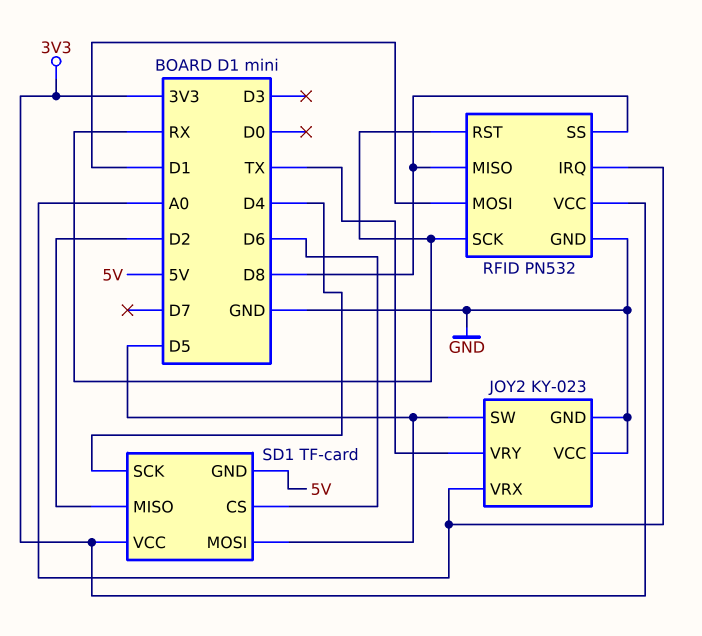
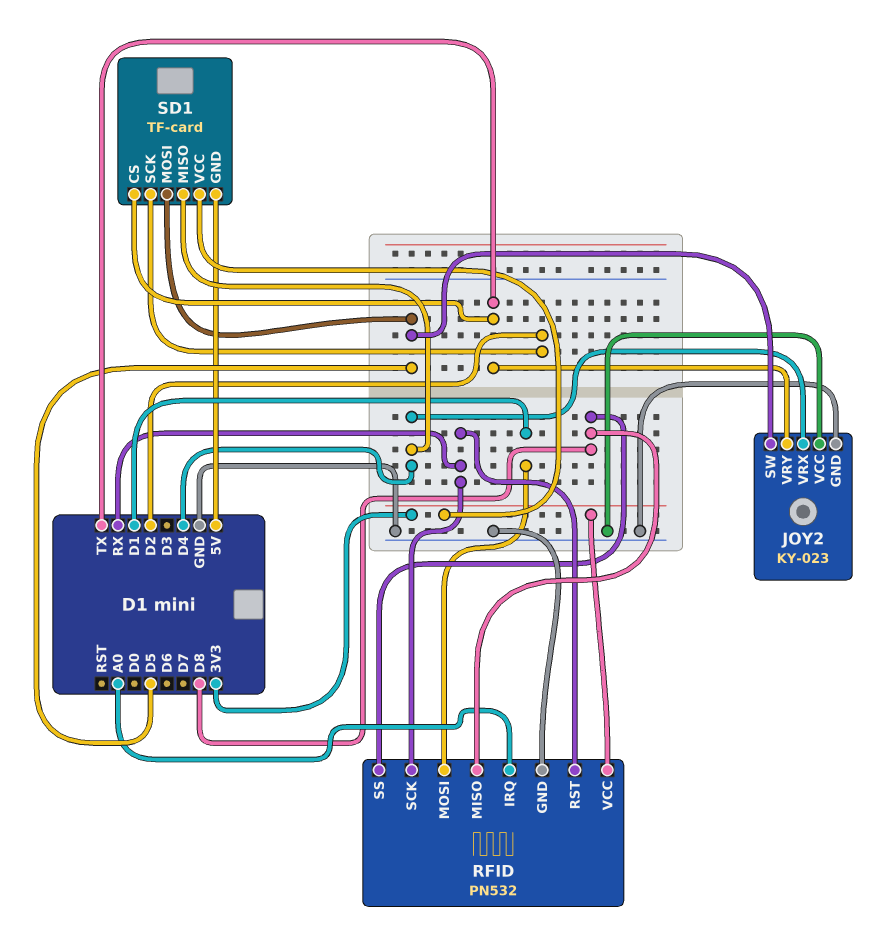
JOY2 pin VRX: A0 -> D4
SD1 pin CS: D6 -> TX
SD1 pin MISO: D2 -> D4
SD1 pin SCK: D4 -> D2

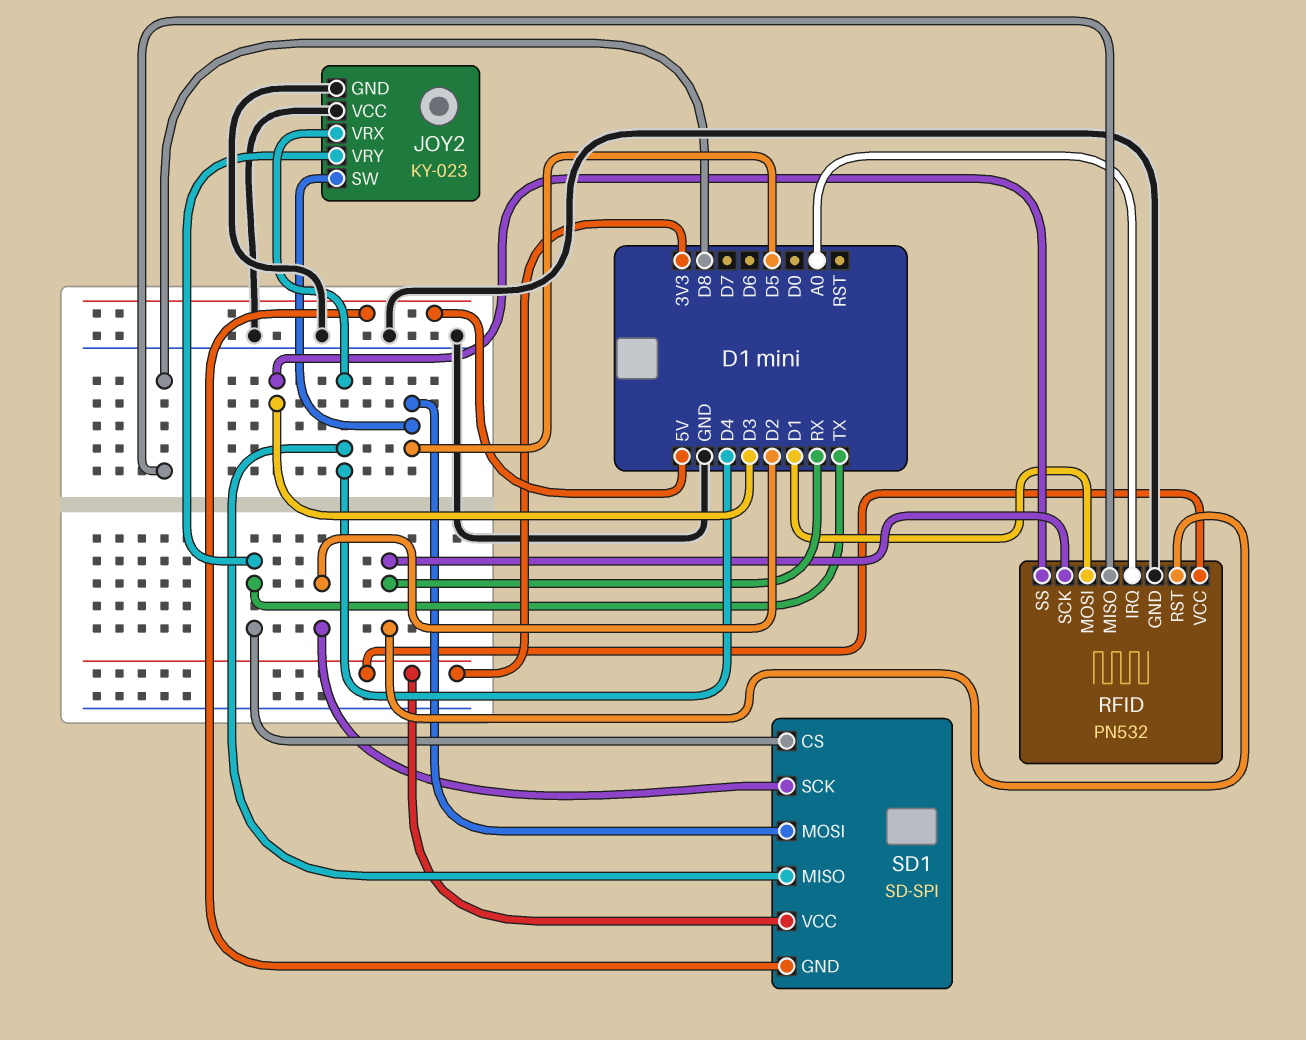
RFID pin SS: D8 -> D3
SD1: TF-card -> SD-SPI

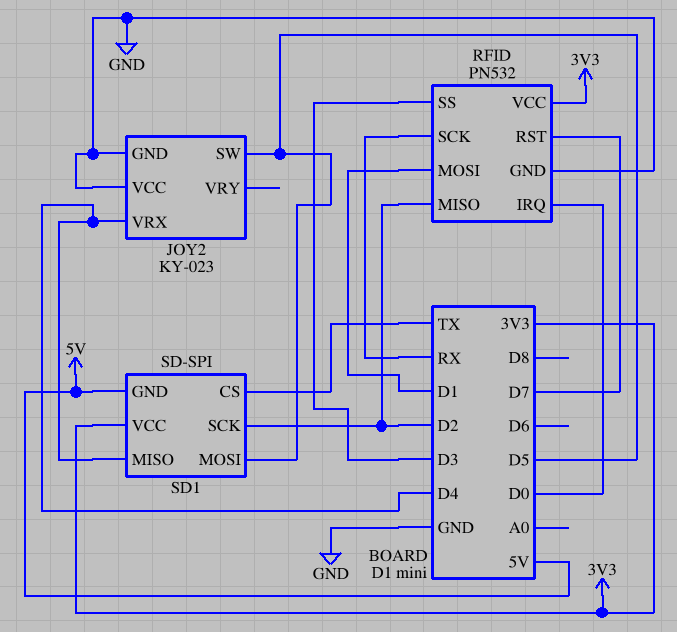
JOY2 pin VRY: TX -> none
RFID pin IRQ: A0 -> D0
RFID pin MISO: D8 -> D2
RFID pin RST: RX -> D7

